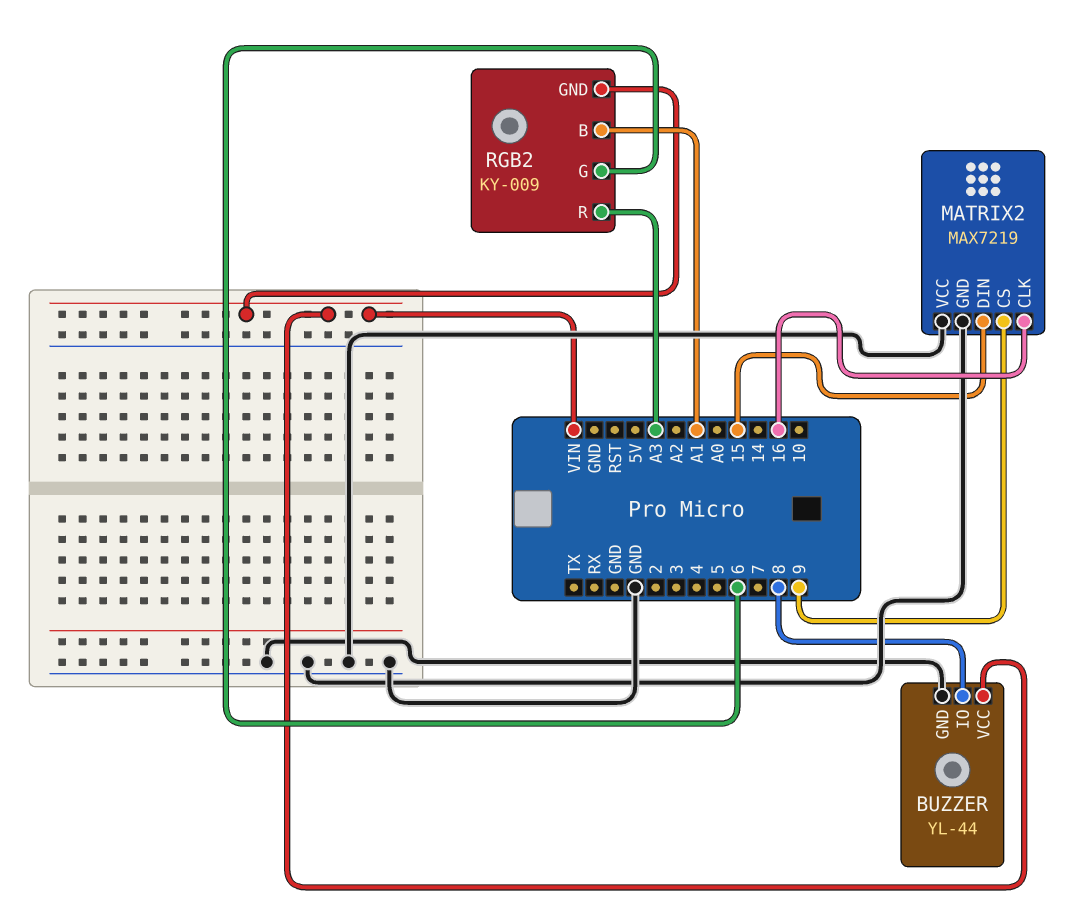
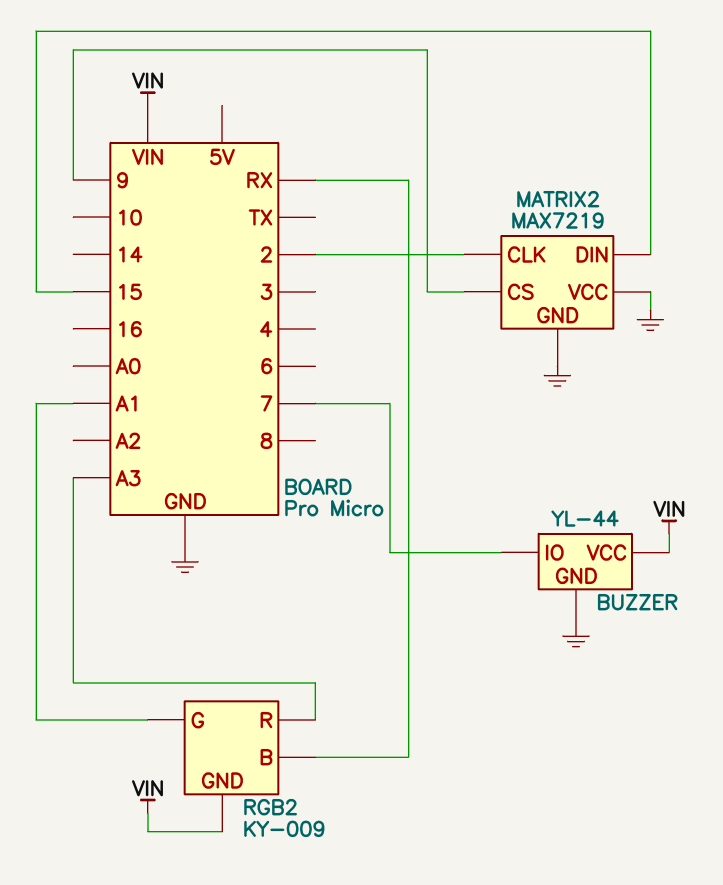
BUZZER pin IO: 8 -> 7
MATRIX2 pin CLK: 16 -> 2
RGB2 pin B: A1 -> RX
RGB2 pin G: 6 -> A1

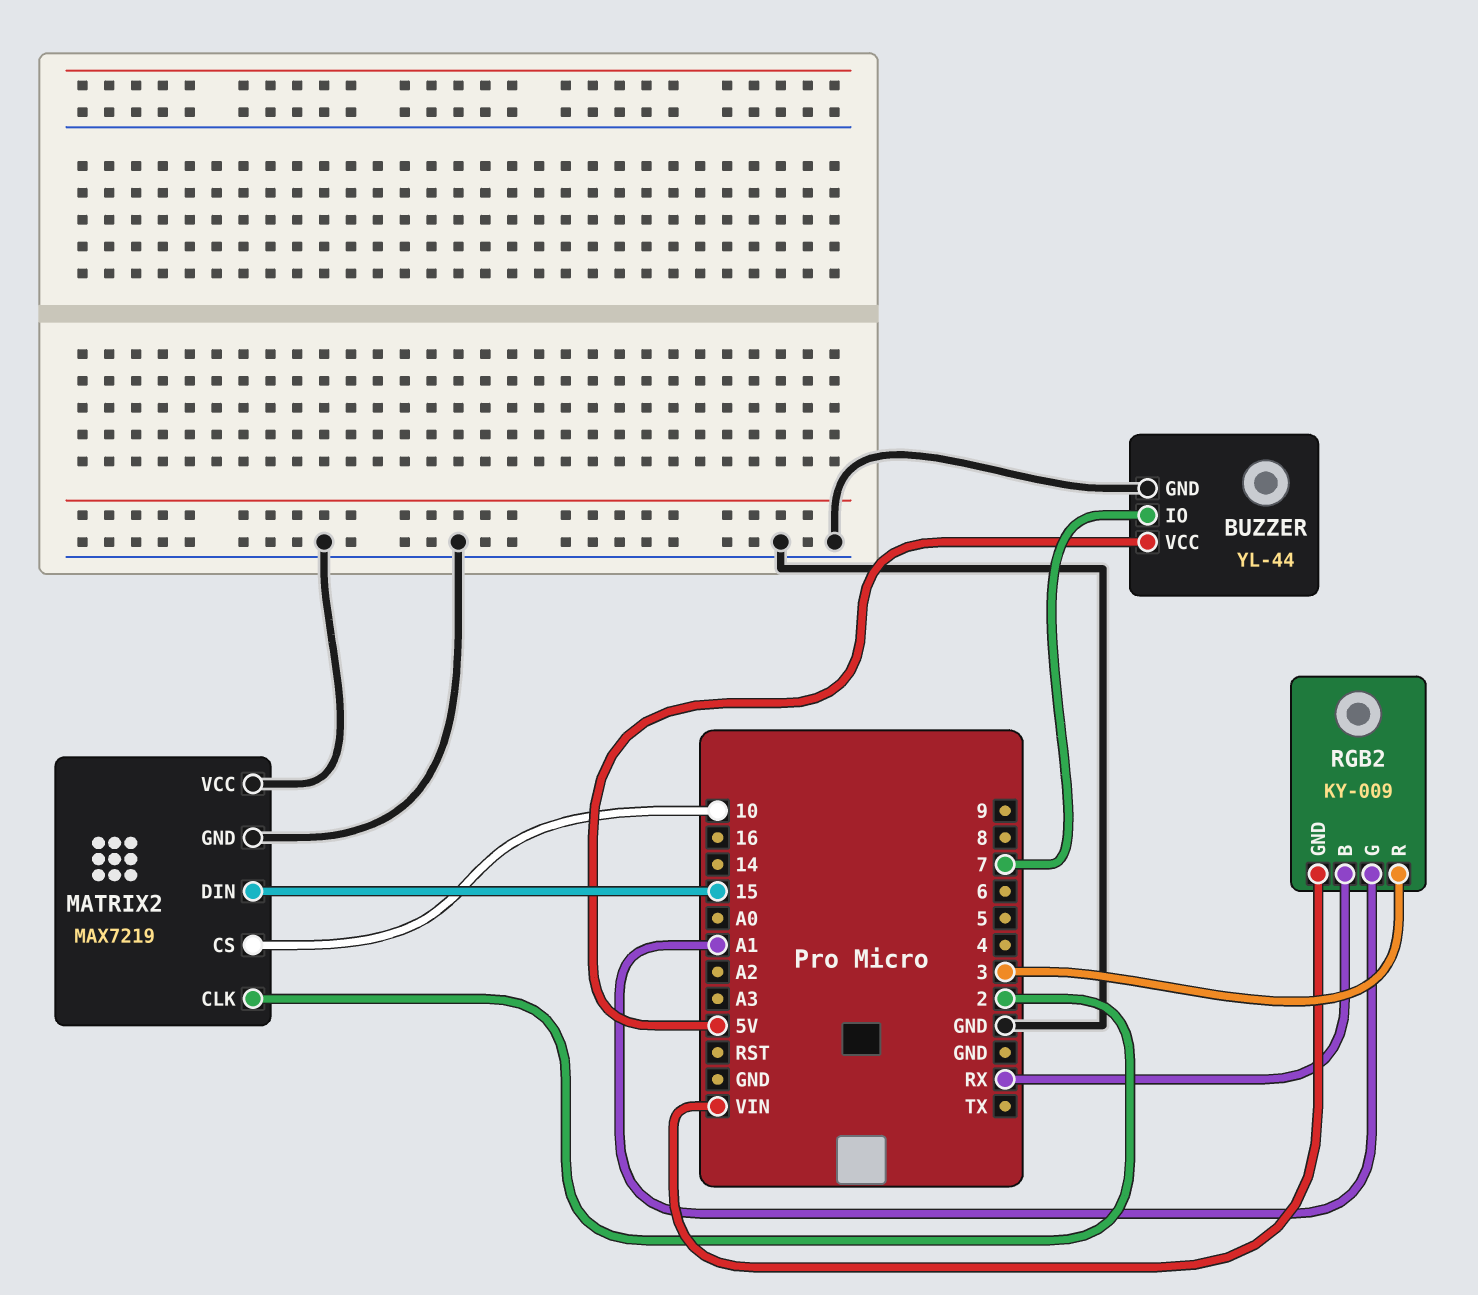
BUZZER pin VCC: VIN -> 5V
MATRIX2 pin CS: 9 -> 10
RGB2 pin R: A3 -> 3

